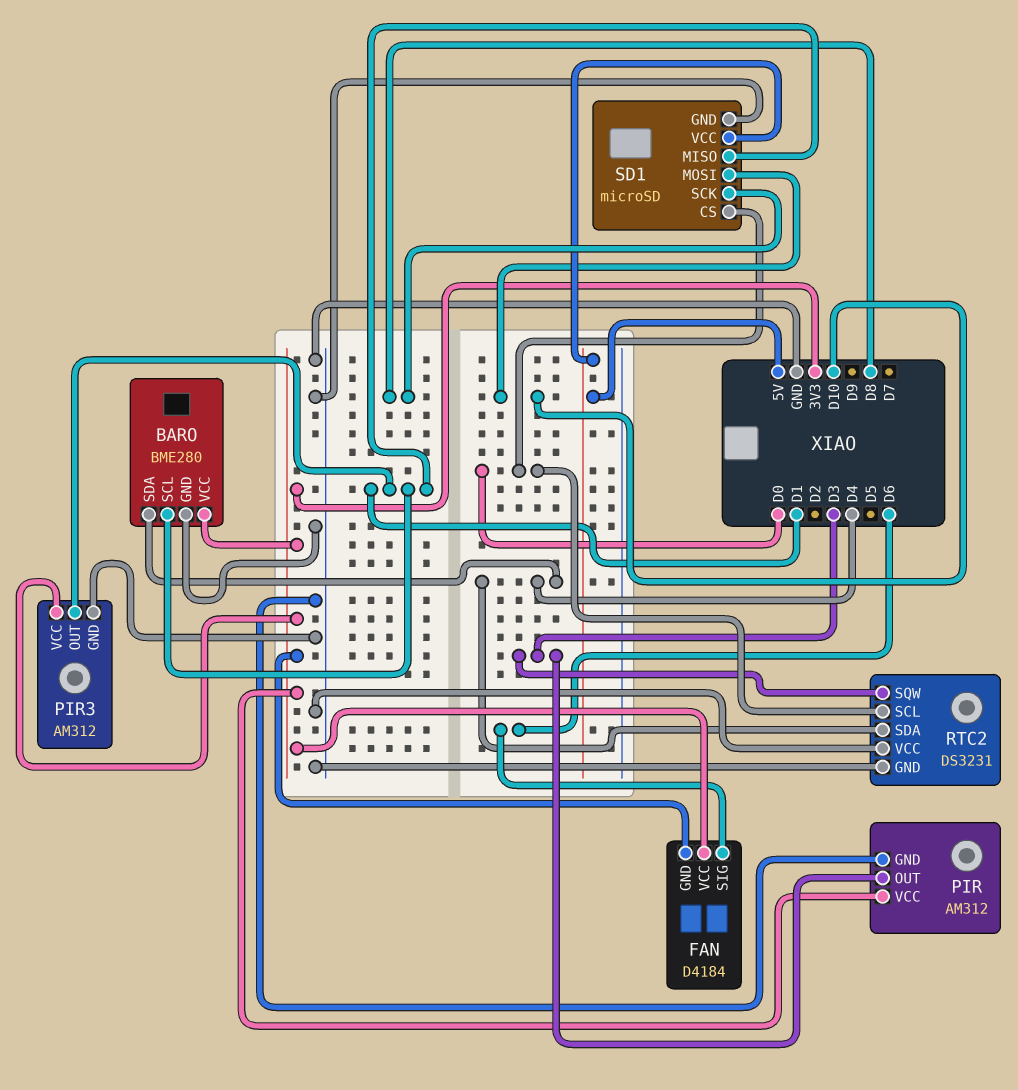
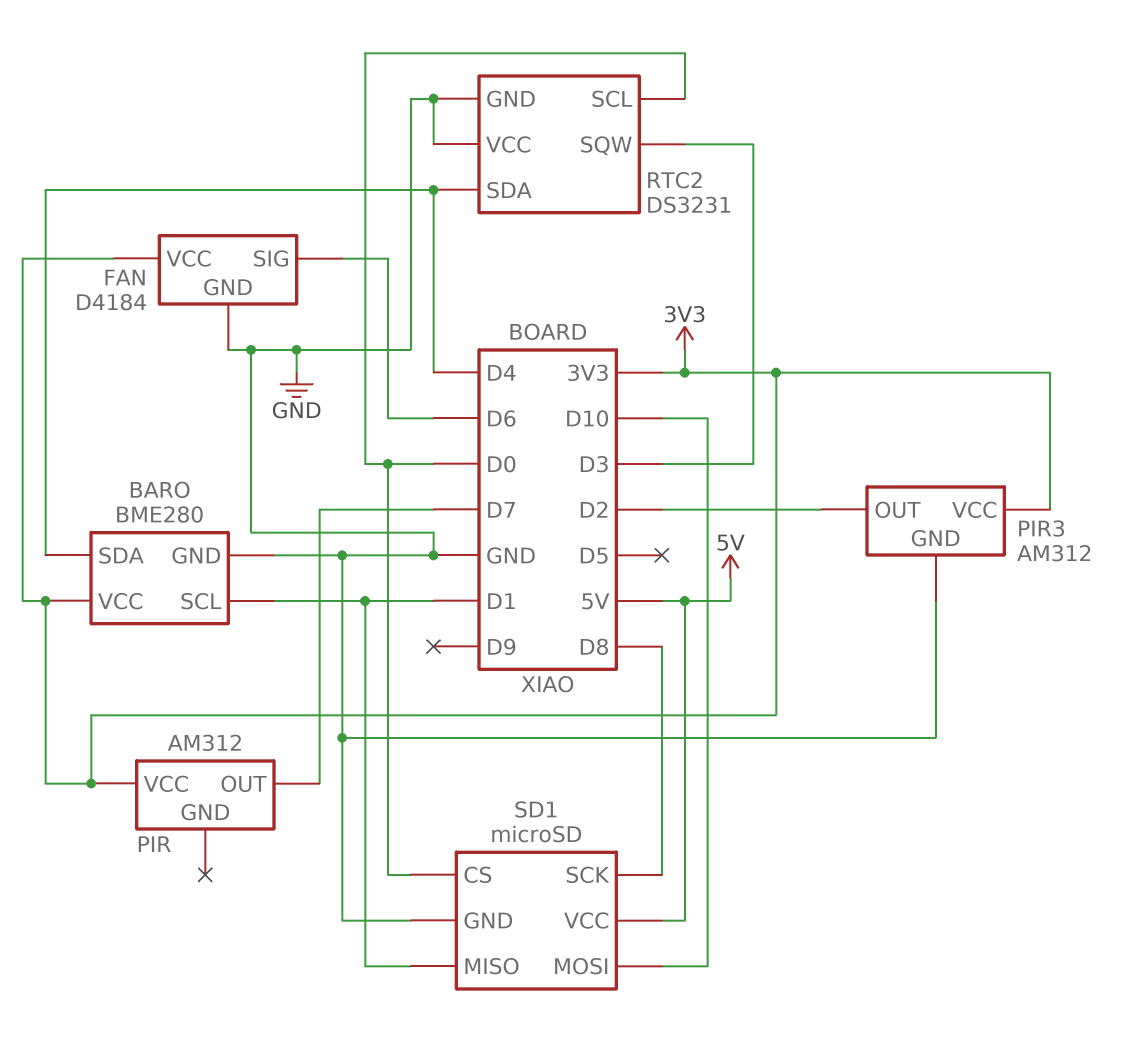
FAN pin GND: 3V3 -> GND
PIR pin GND: GND -> none
PIR pin OUT: D3 -> D7
PIR3 pin OUT: D1 -> D2

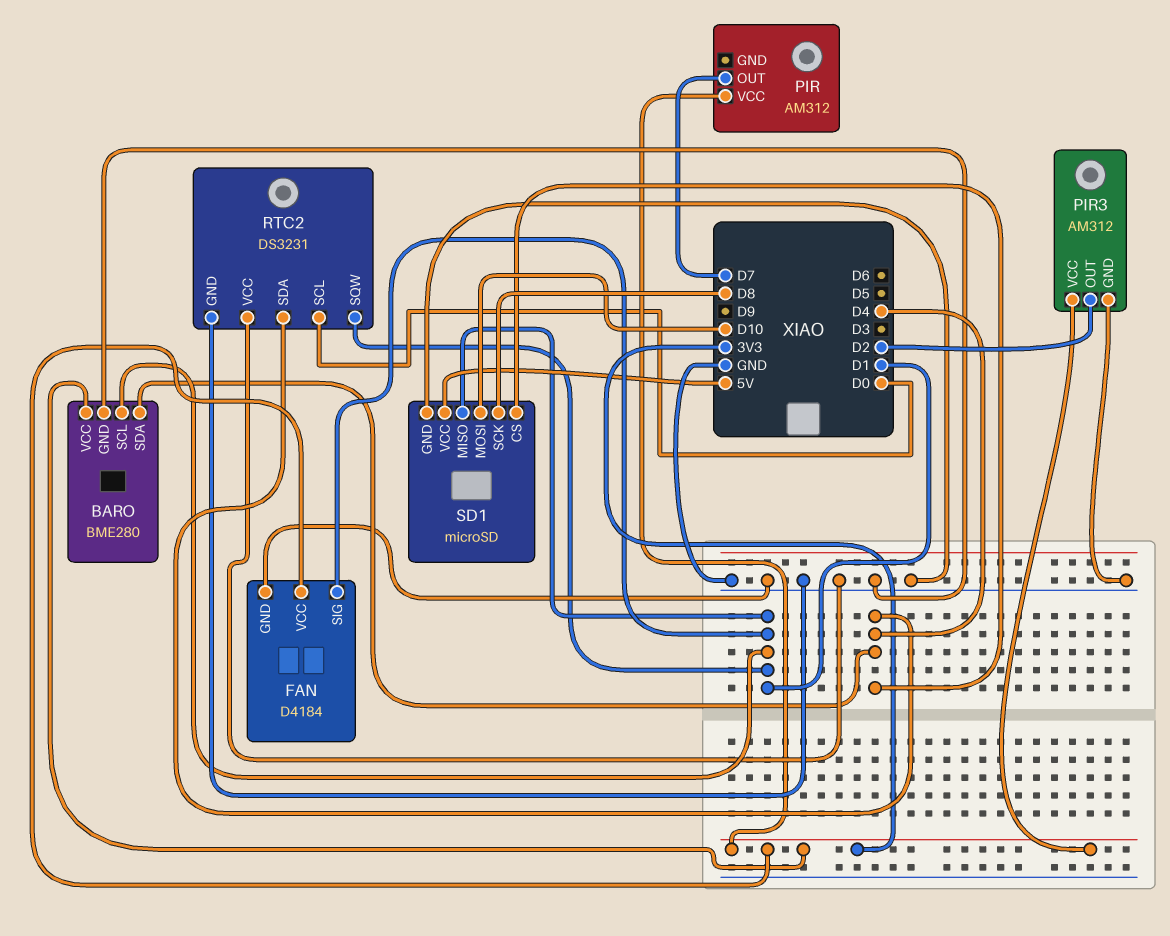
FAN pin SIG: D6 -> D1
RTC2 pin SQW: D3 -> D1
SD1 pin CS: D0 -> D4

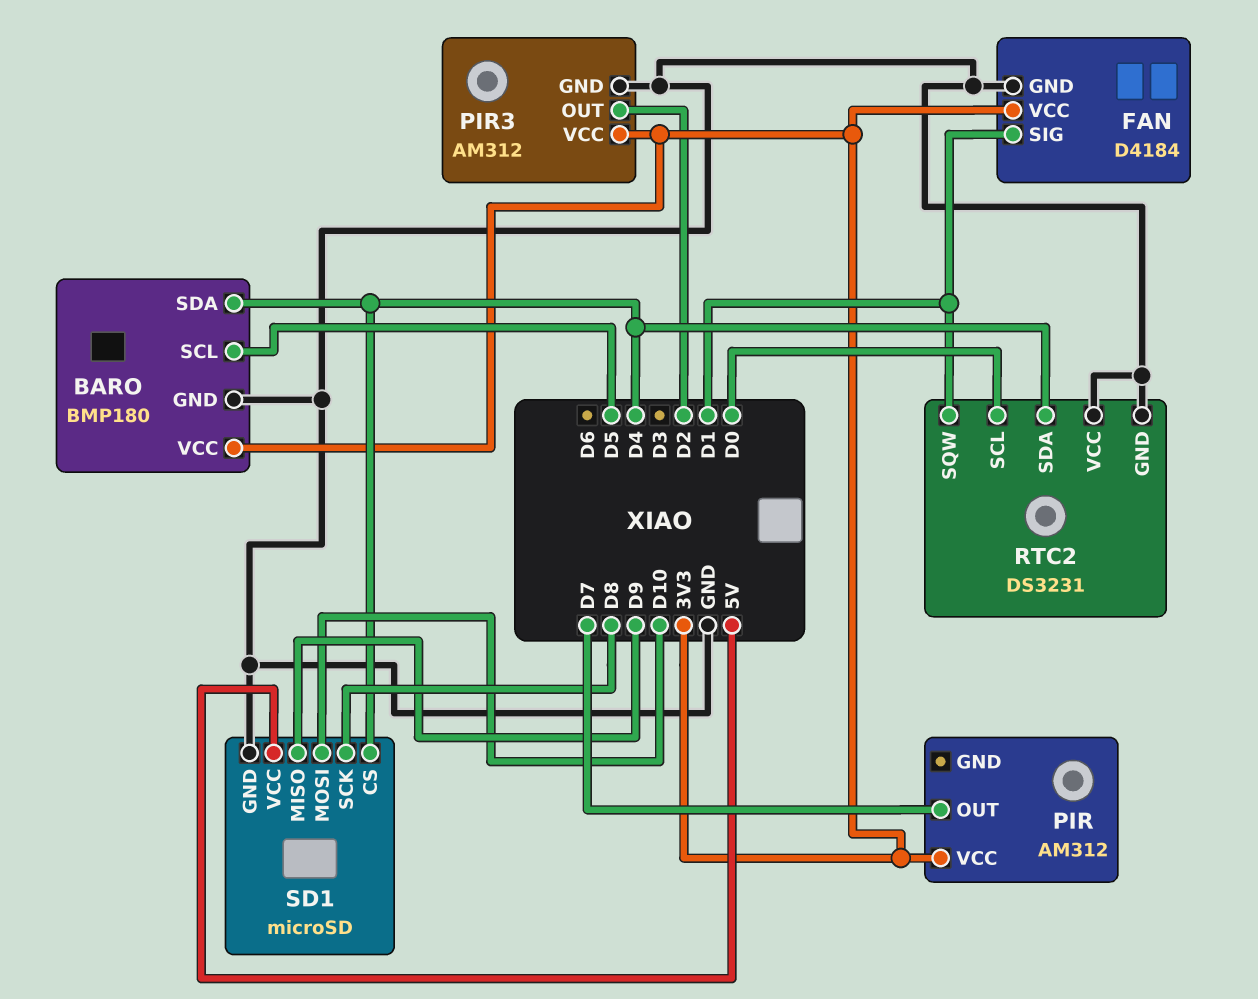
BARO: BME280 -> BMP180
BARO pin SCL: D1 -> D5
SD1 pin MISO: D1 -> D9

